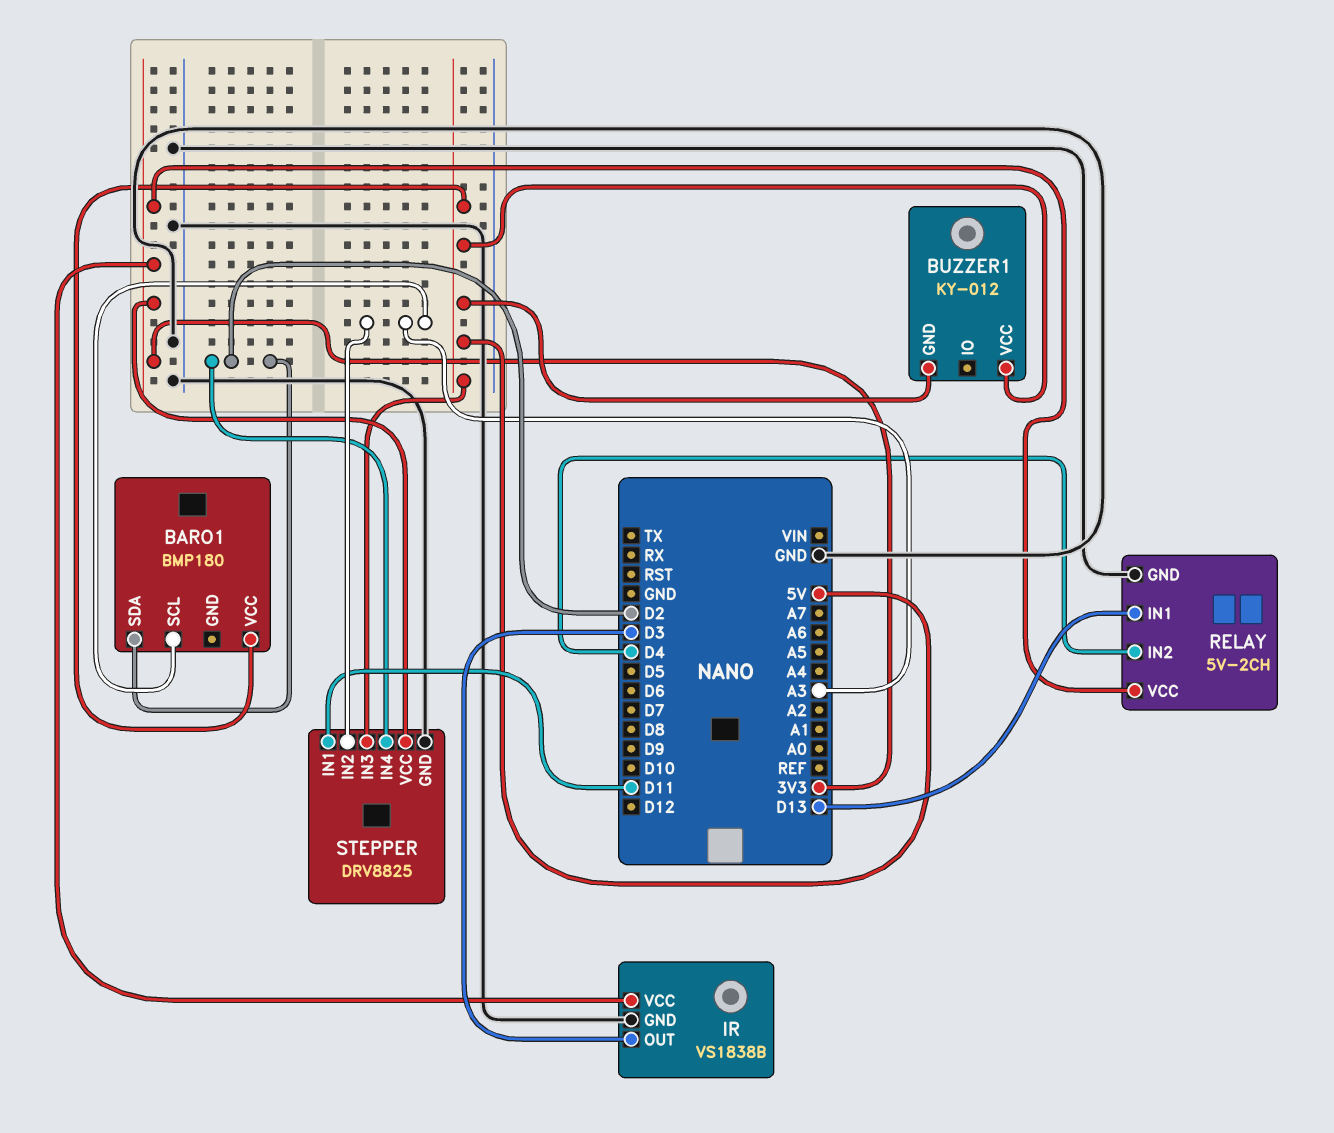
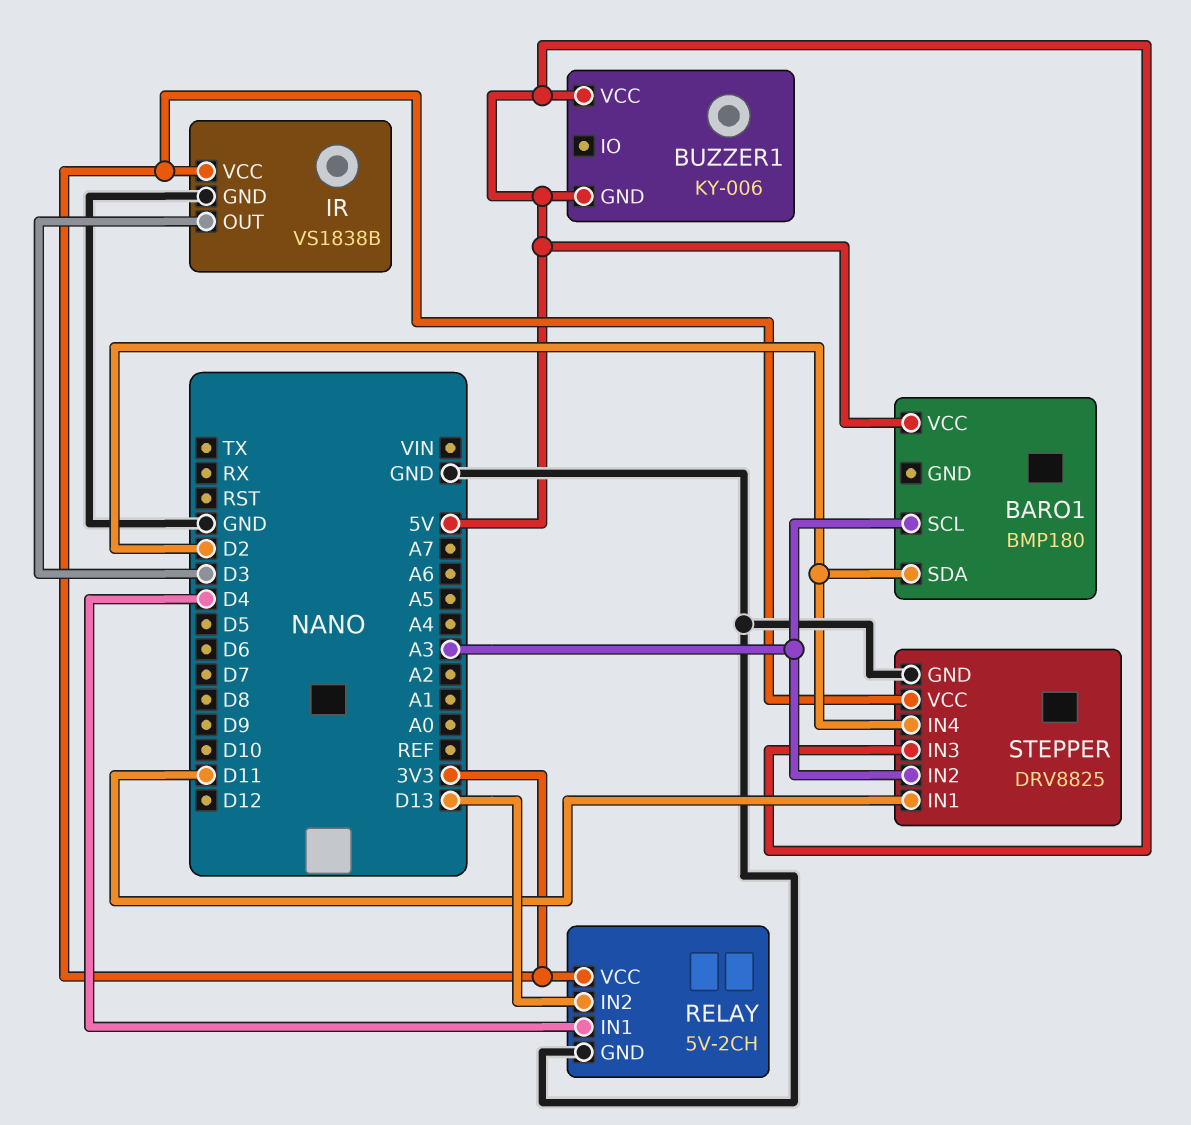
BUZZER1: KY-012 -> KY-006
RELAY pin IN1: D13 -> D4
RELAY pin IN2: D4 -> D13

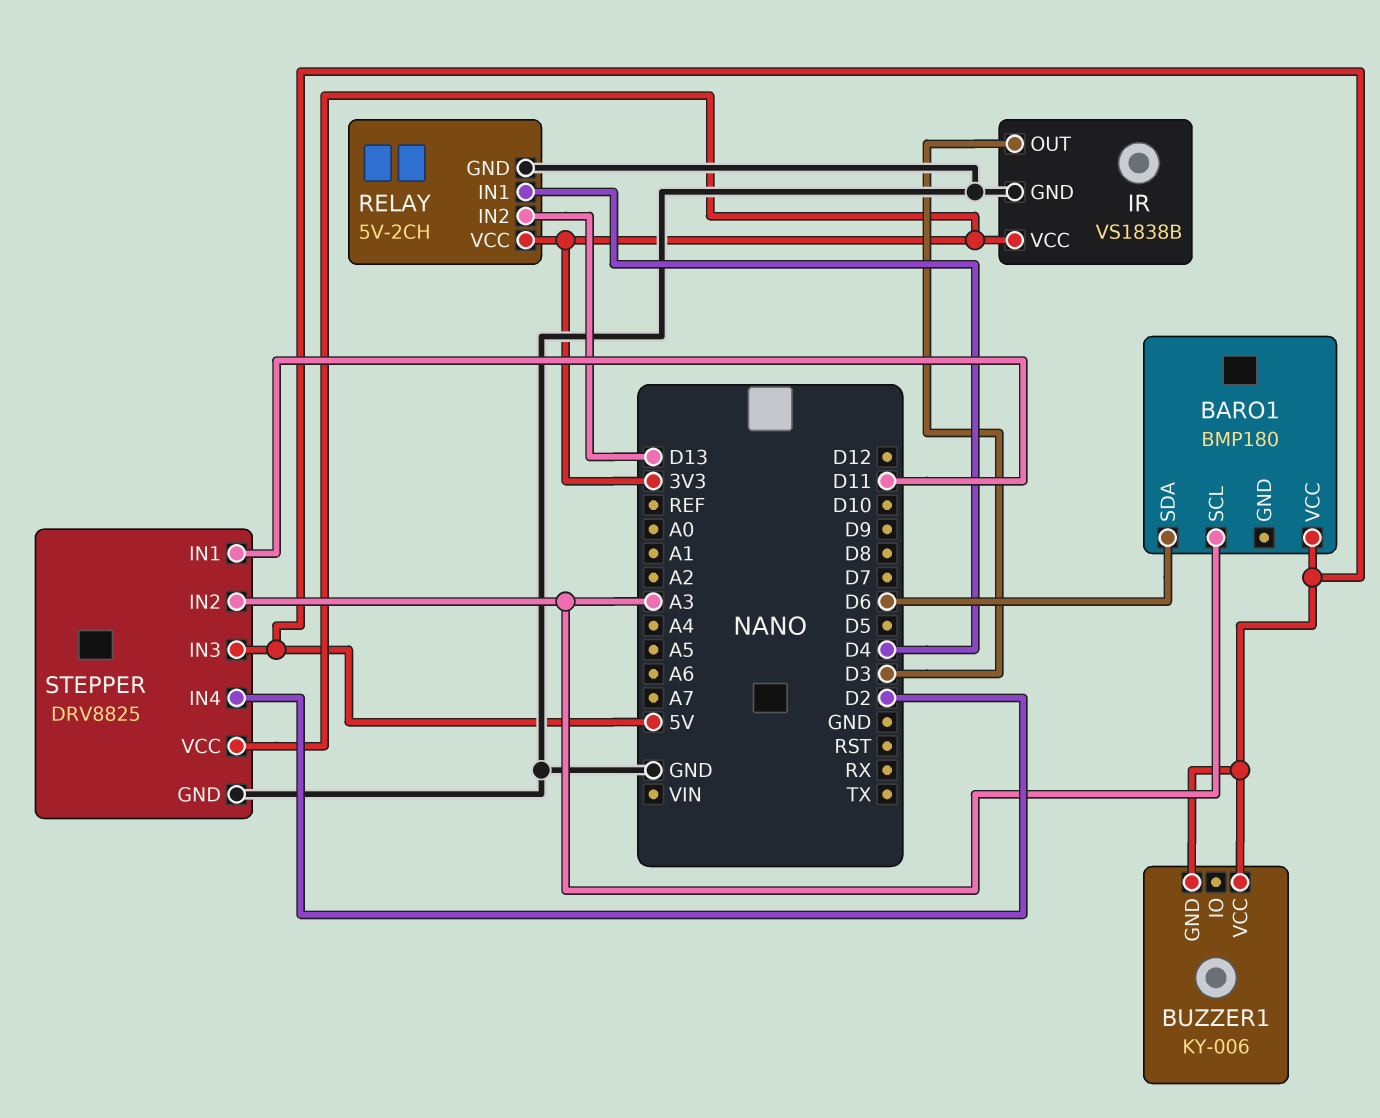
BARO1 pin SDA: D2 -> D6

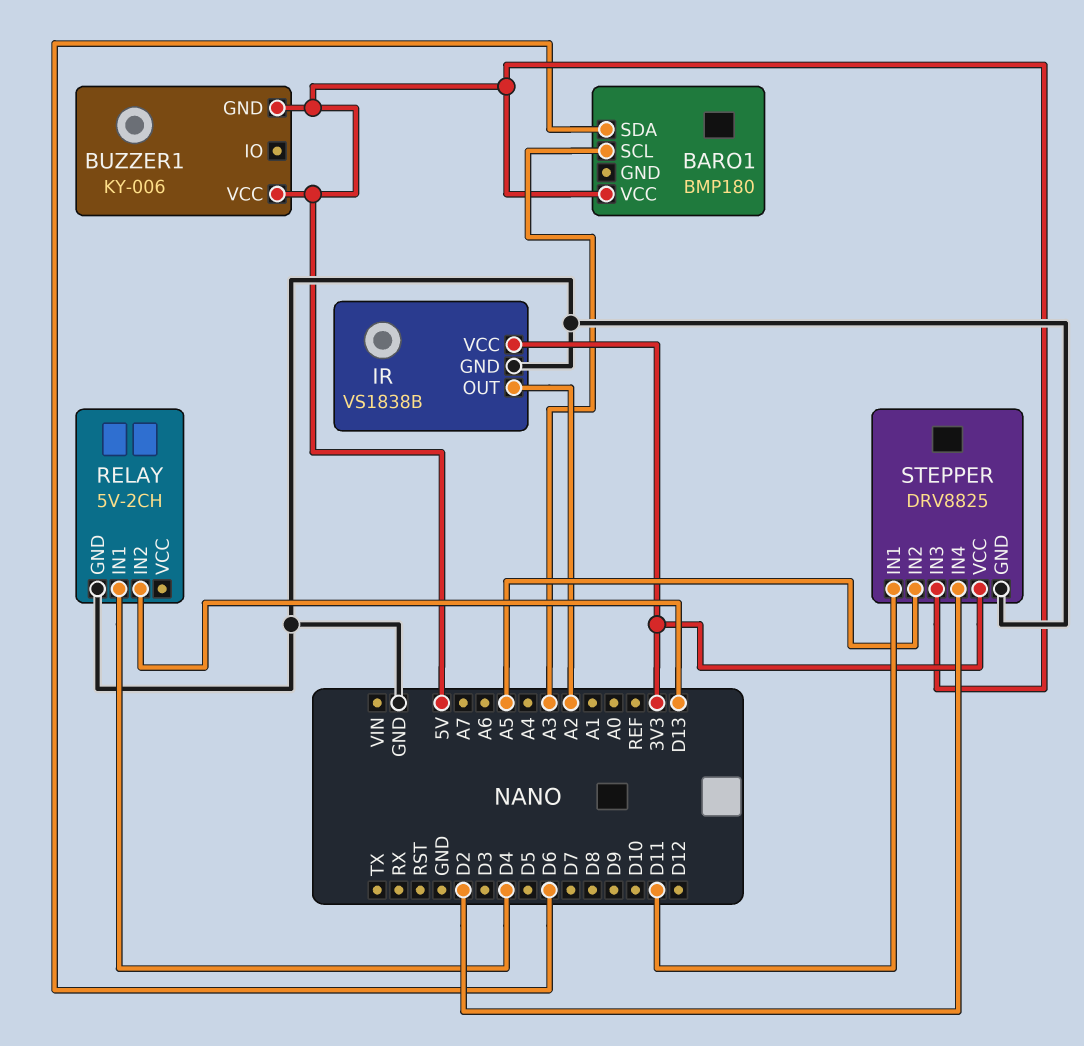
IR pin OUT: D3 -> A2
RELAY pin VCC: 3V3 -> none
STEPPER pin IN2: A3 -> A5

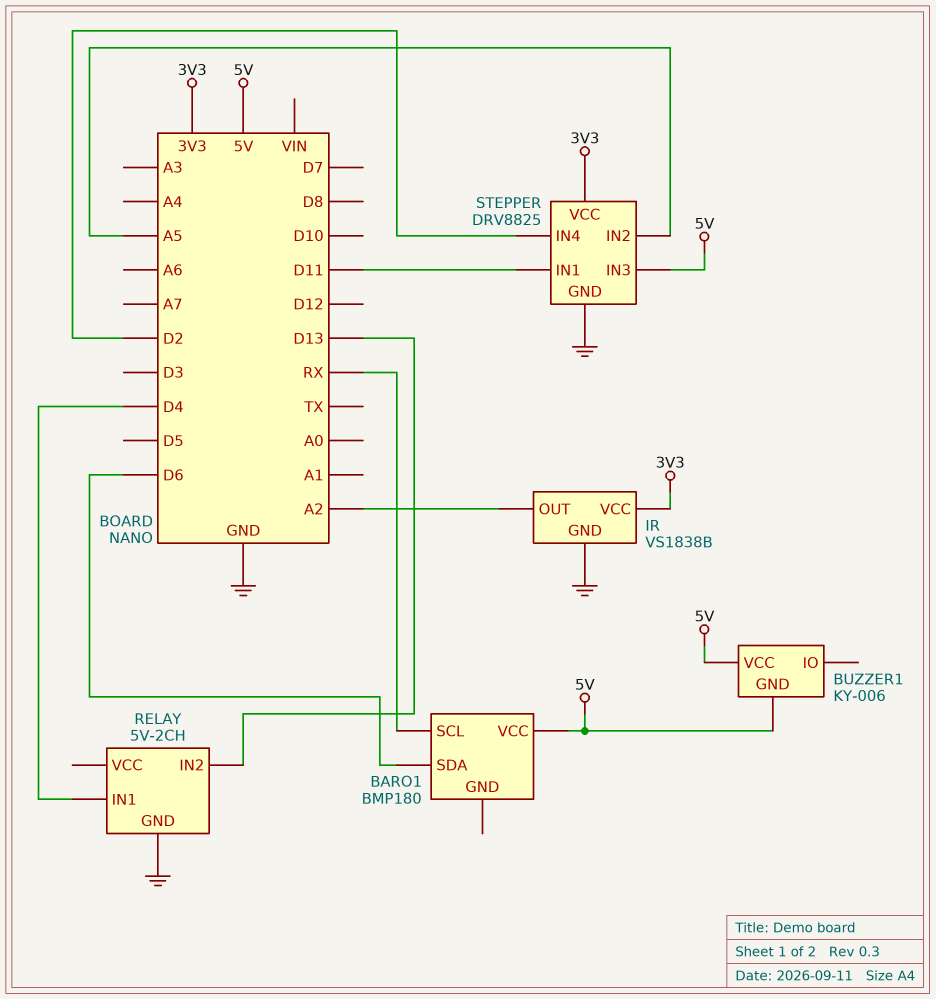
BARO1 pin SCL: A3 -> RX

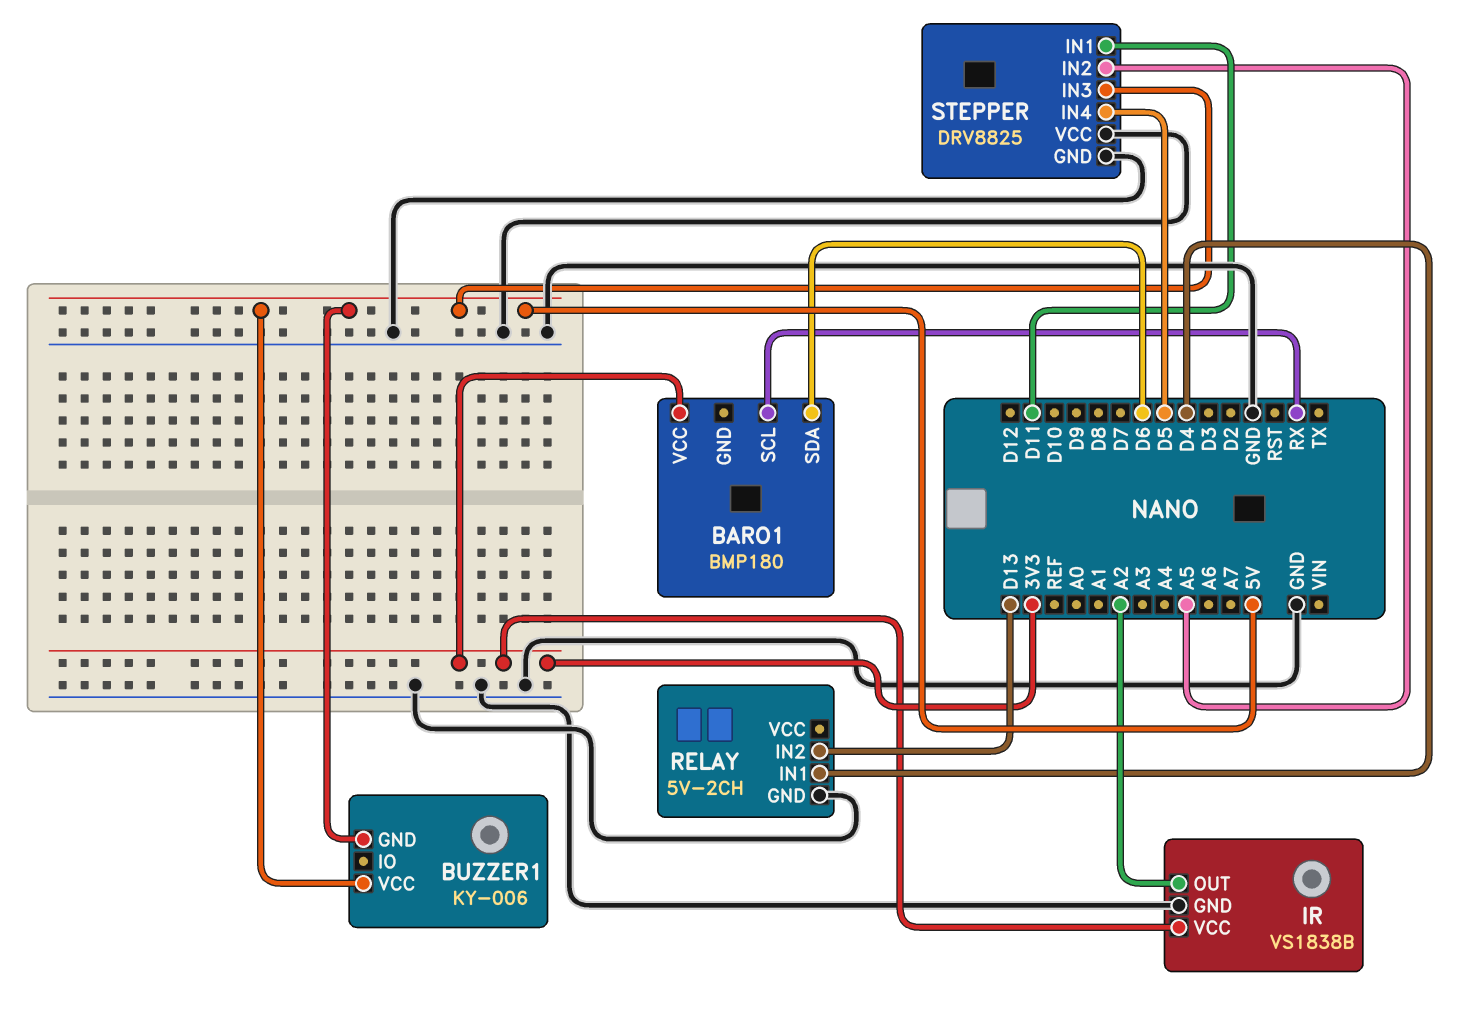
BARO1 pin VCC: 5V -> 3V3
STEPPER pin IN4: D2 -> D5
STEPPER pin VCC: 3V3 -> GND

